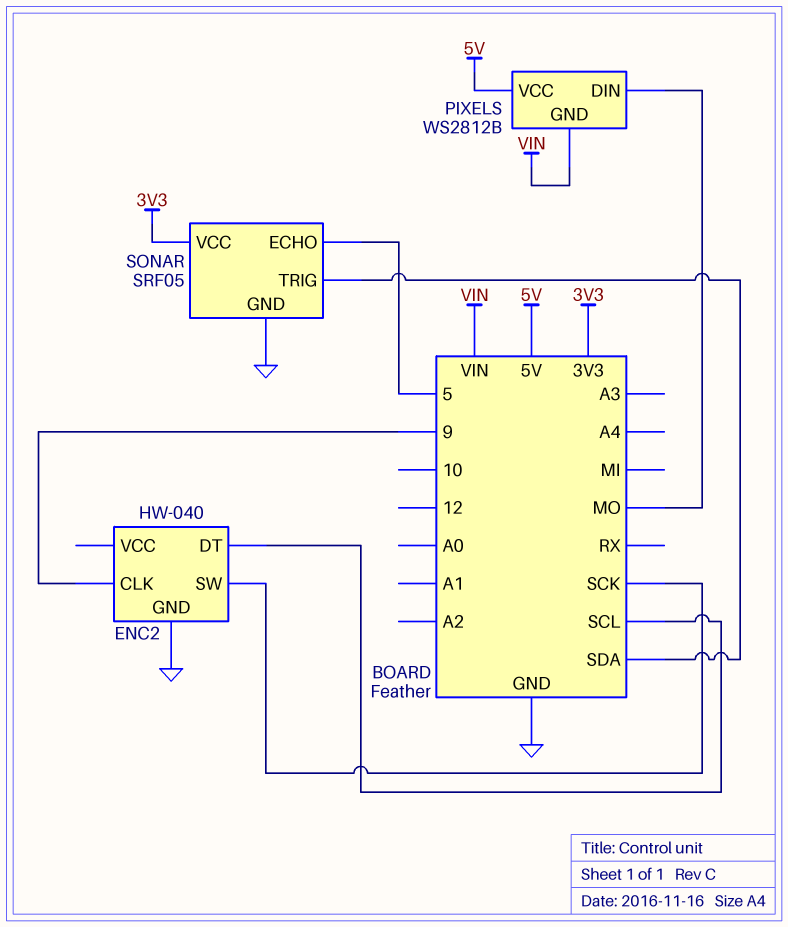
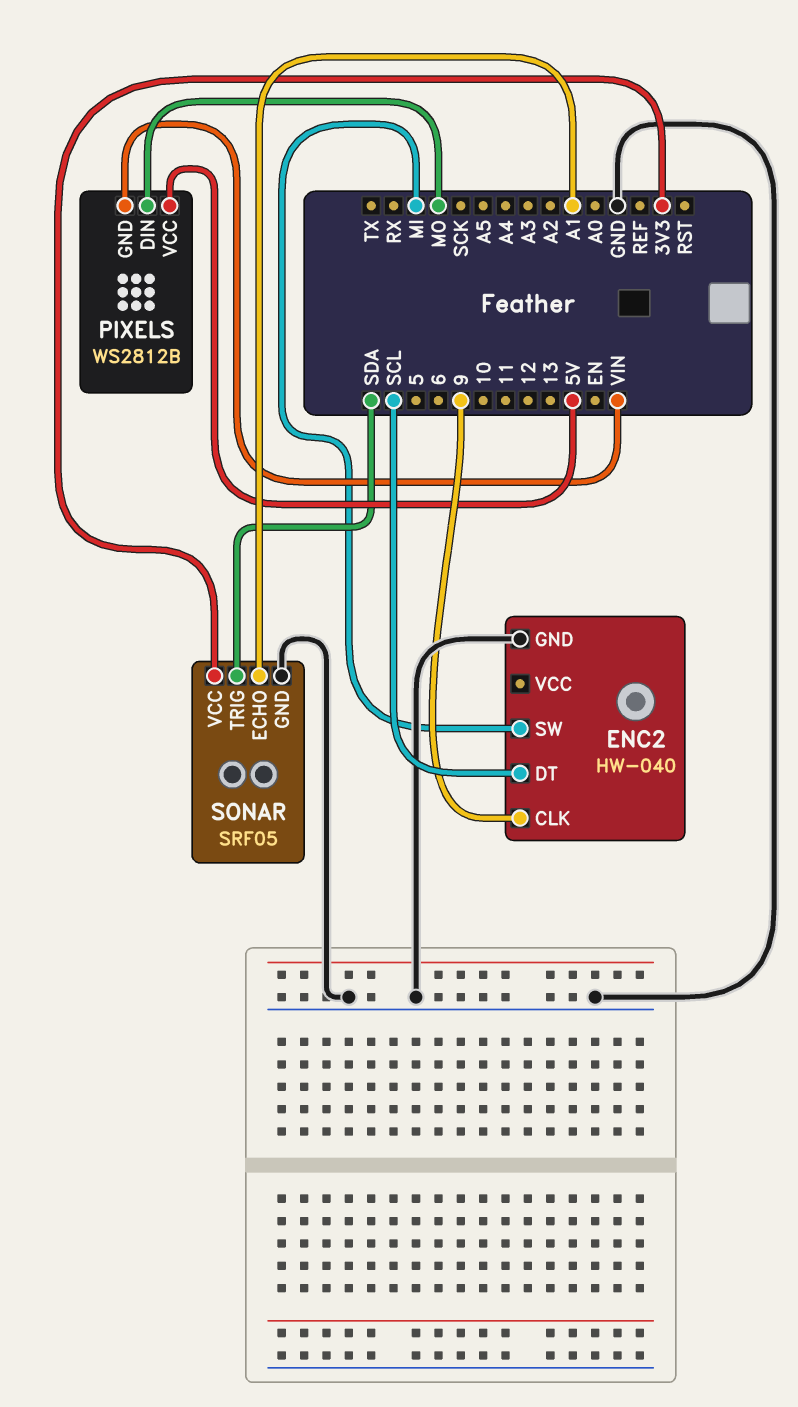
ENC2 pin SW: SCK -> MI
SONAR pin ECHO: 5 -> A1

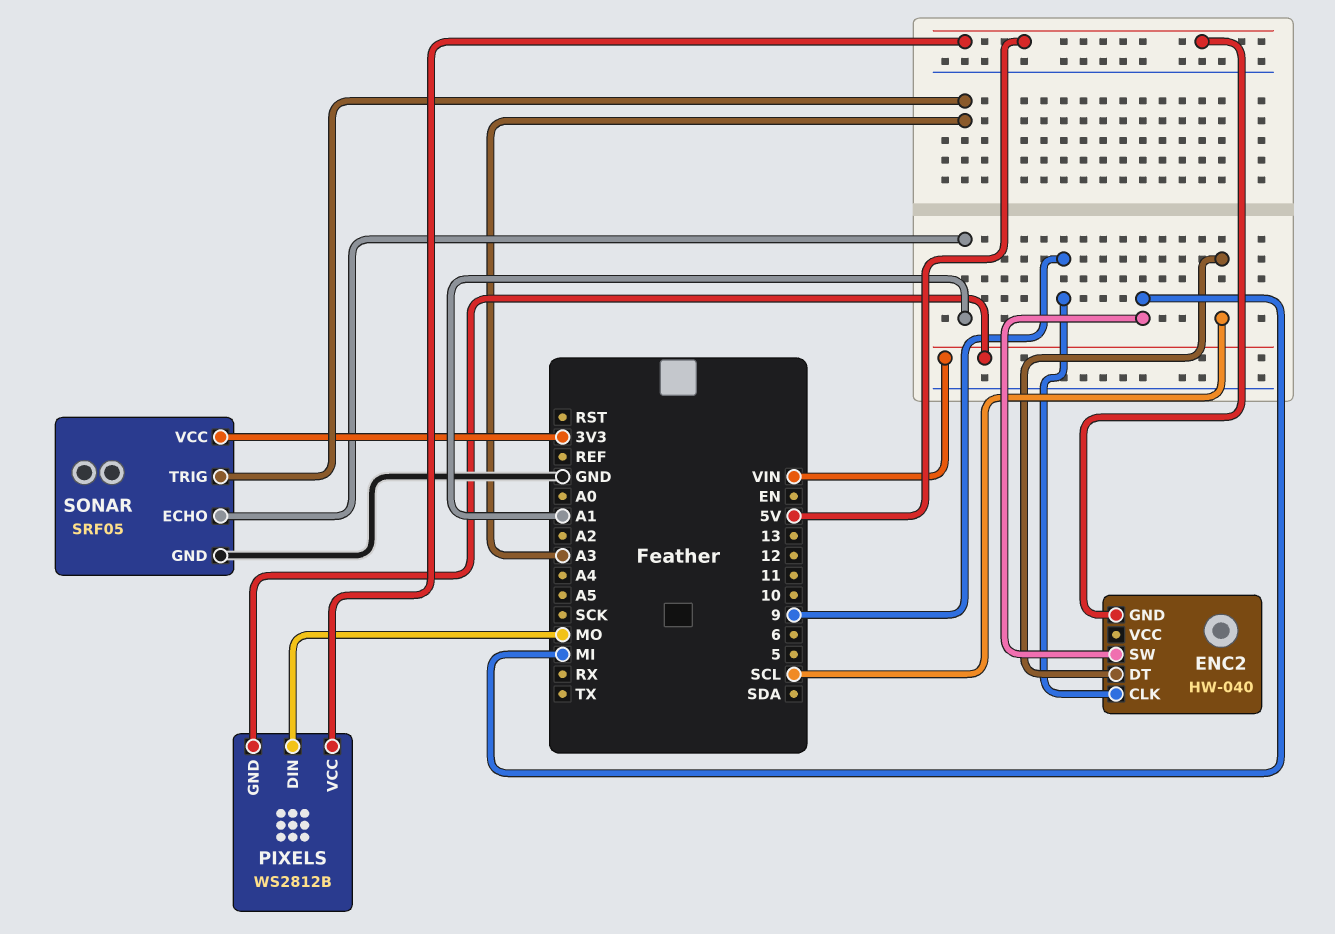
ENC2 pin GND: GND -> 5V
SONAR pin TRIG: SDA -> A3

